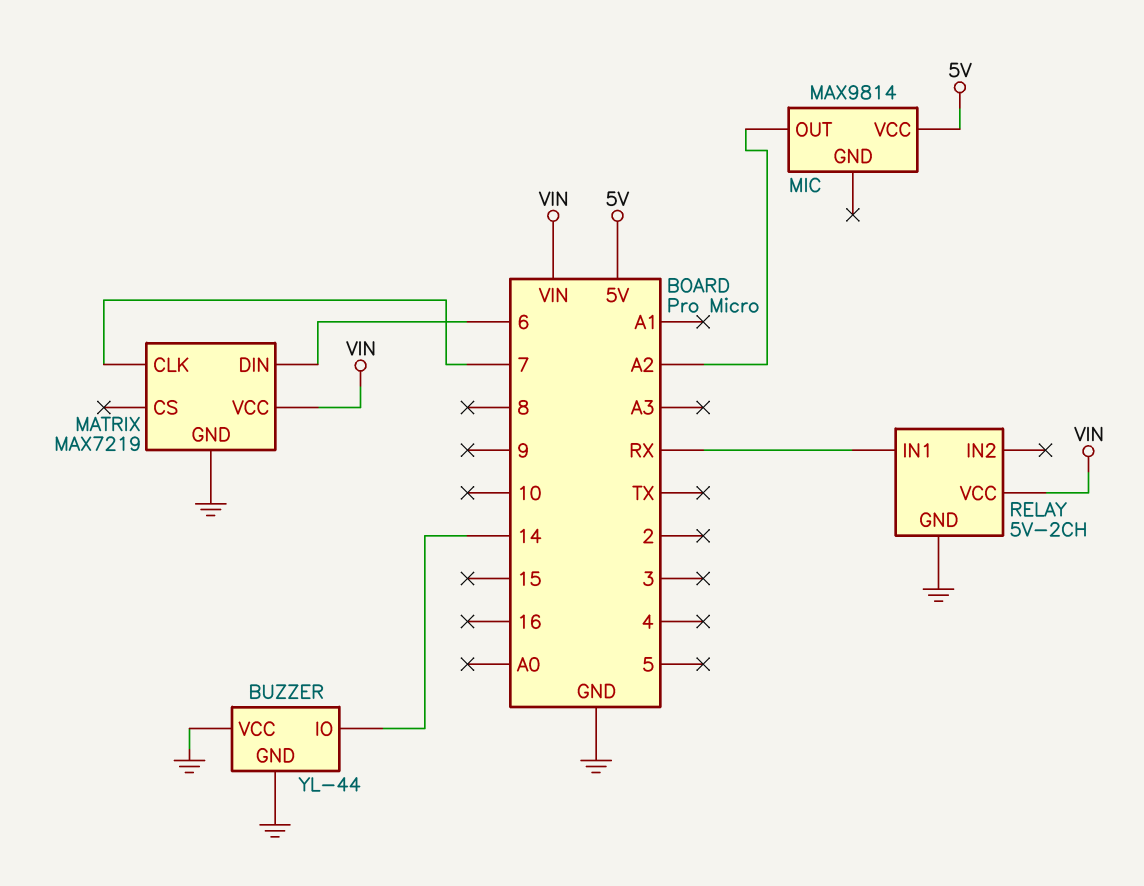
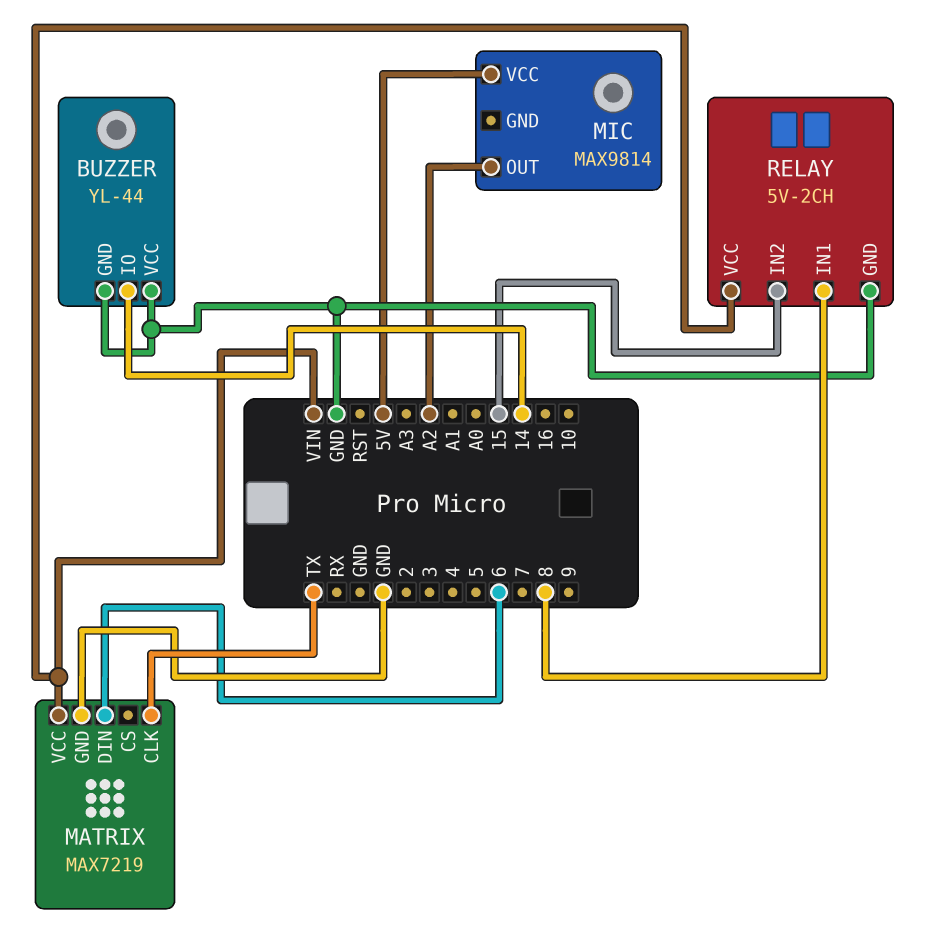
MATRIX pin CLK: 7 -> TX
RELAY pin IN1: RX -> 8
RELAY pin IN2: none -> 15

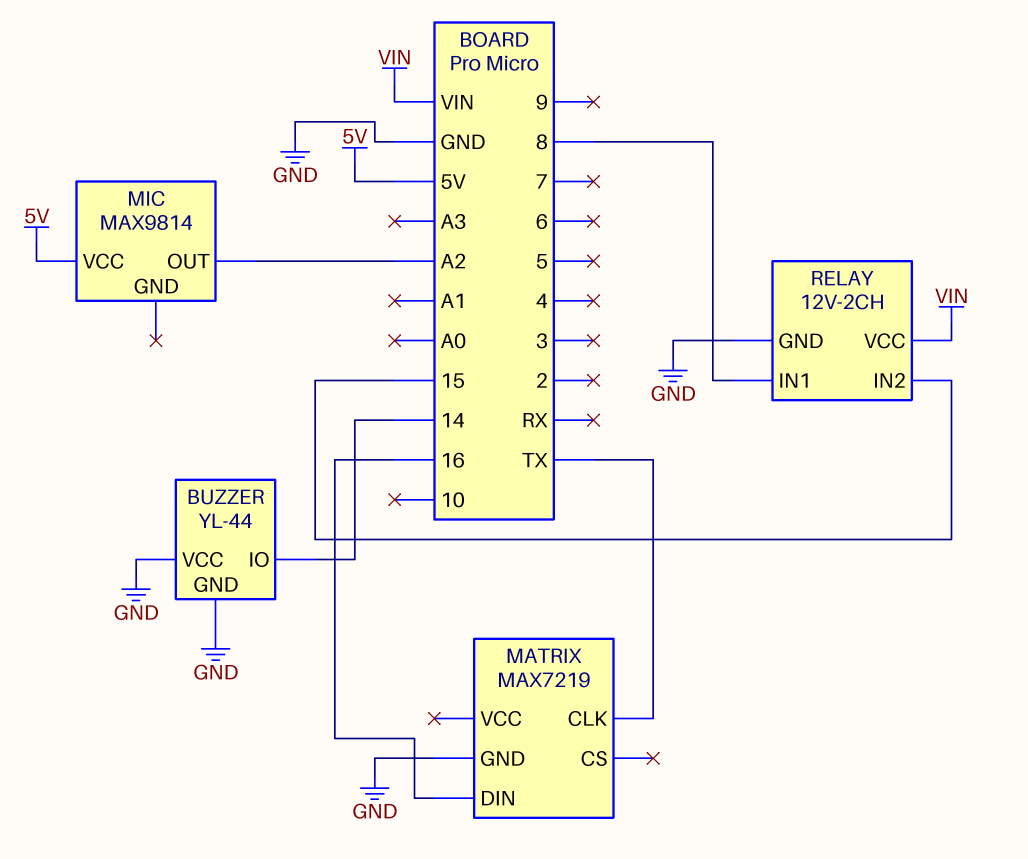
MATRIX pin DIN: 6 -> 16
MATRIX pin VCC: VIN -> none
RELAY: 5V-2CH -> 12V-2CH

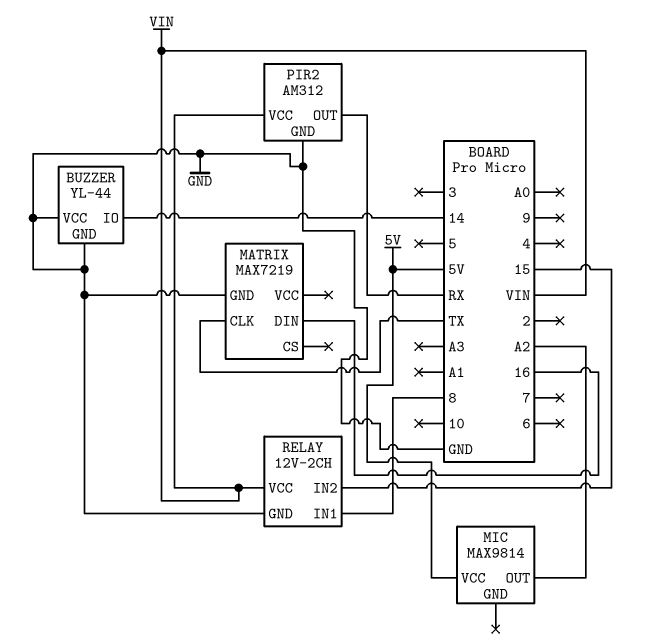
PIR2: none -> AM312
PIR2 pin GND: none -> GND
PIR2 pin OUT: none -> RX
PIR2 pin VCC: none -> VIN

